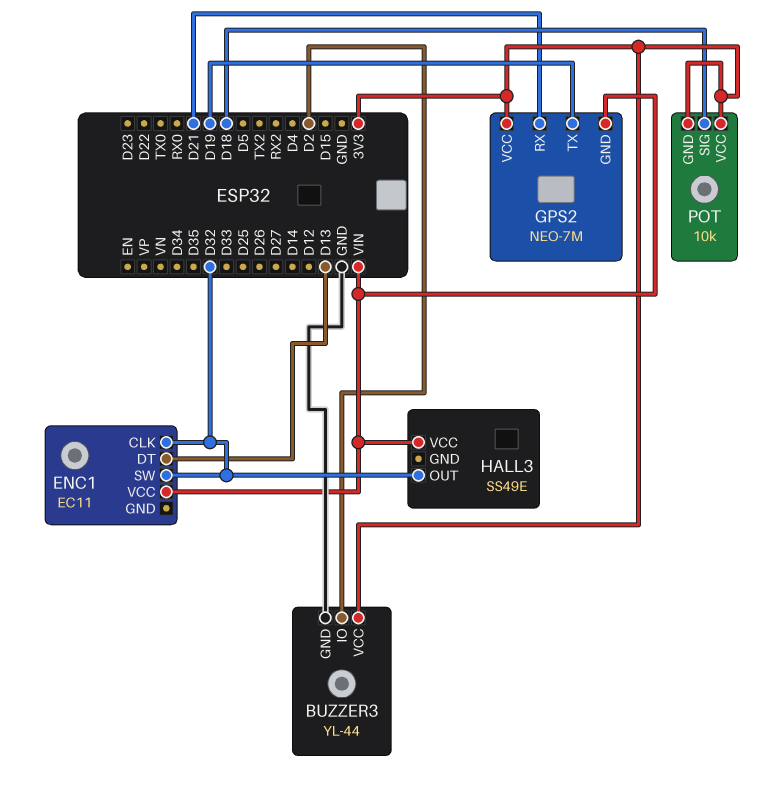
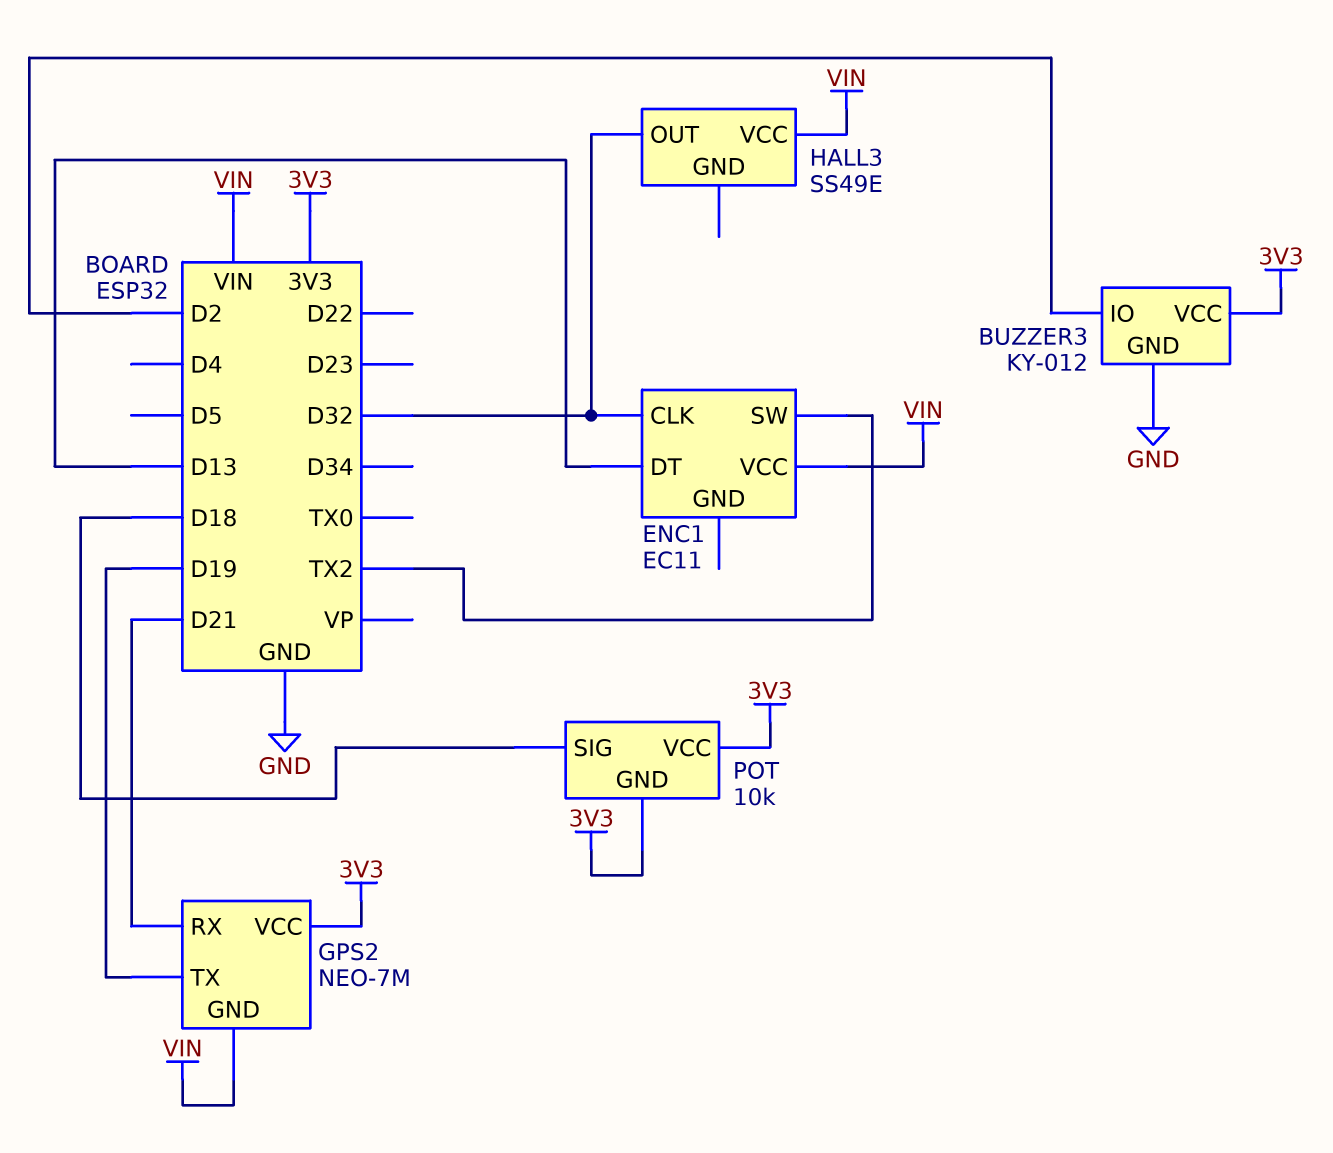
BUZZER3: YL-44 -> KY-012
ENC1 pin SW: D32 -> TX2

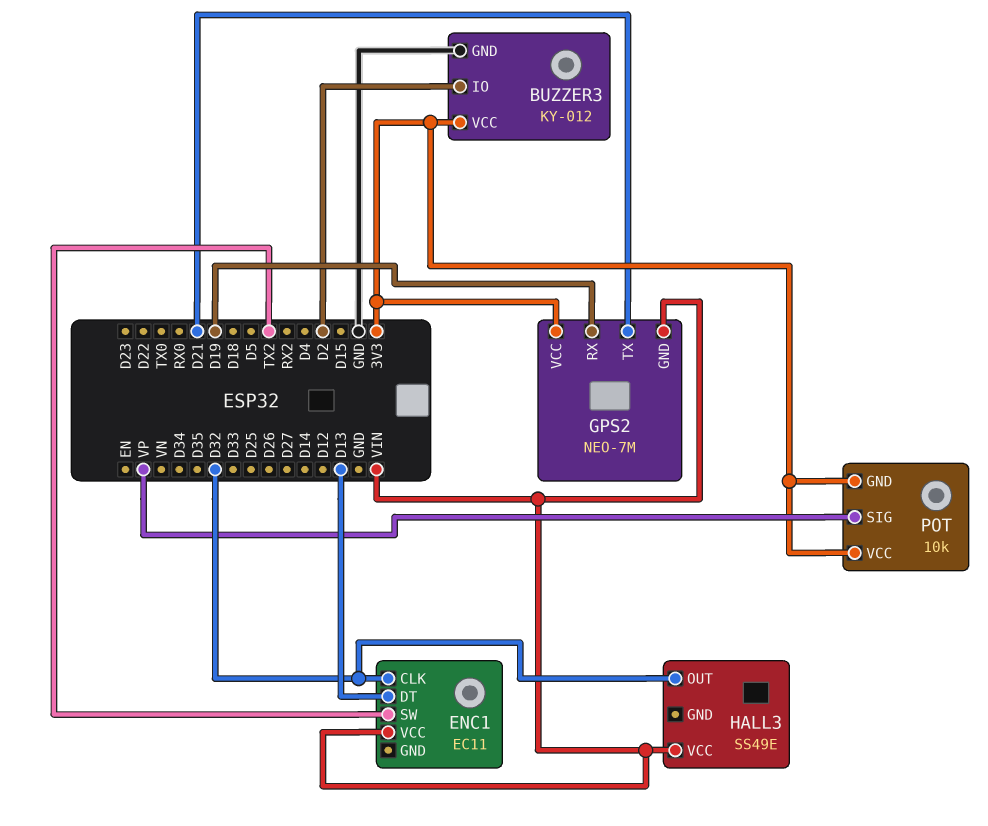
GPS2 pin RX: D21 -> D19
GPS2 pin TX: D19 -> D21
POT pin SIG: D18 -> VP

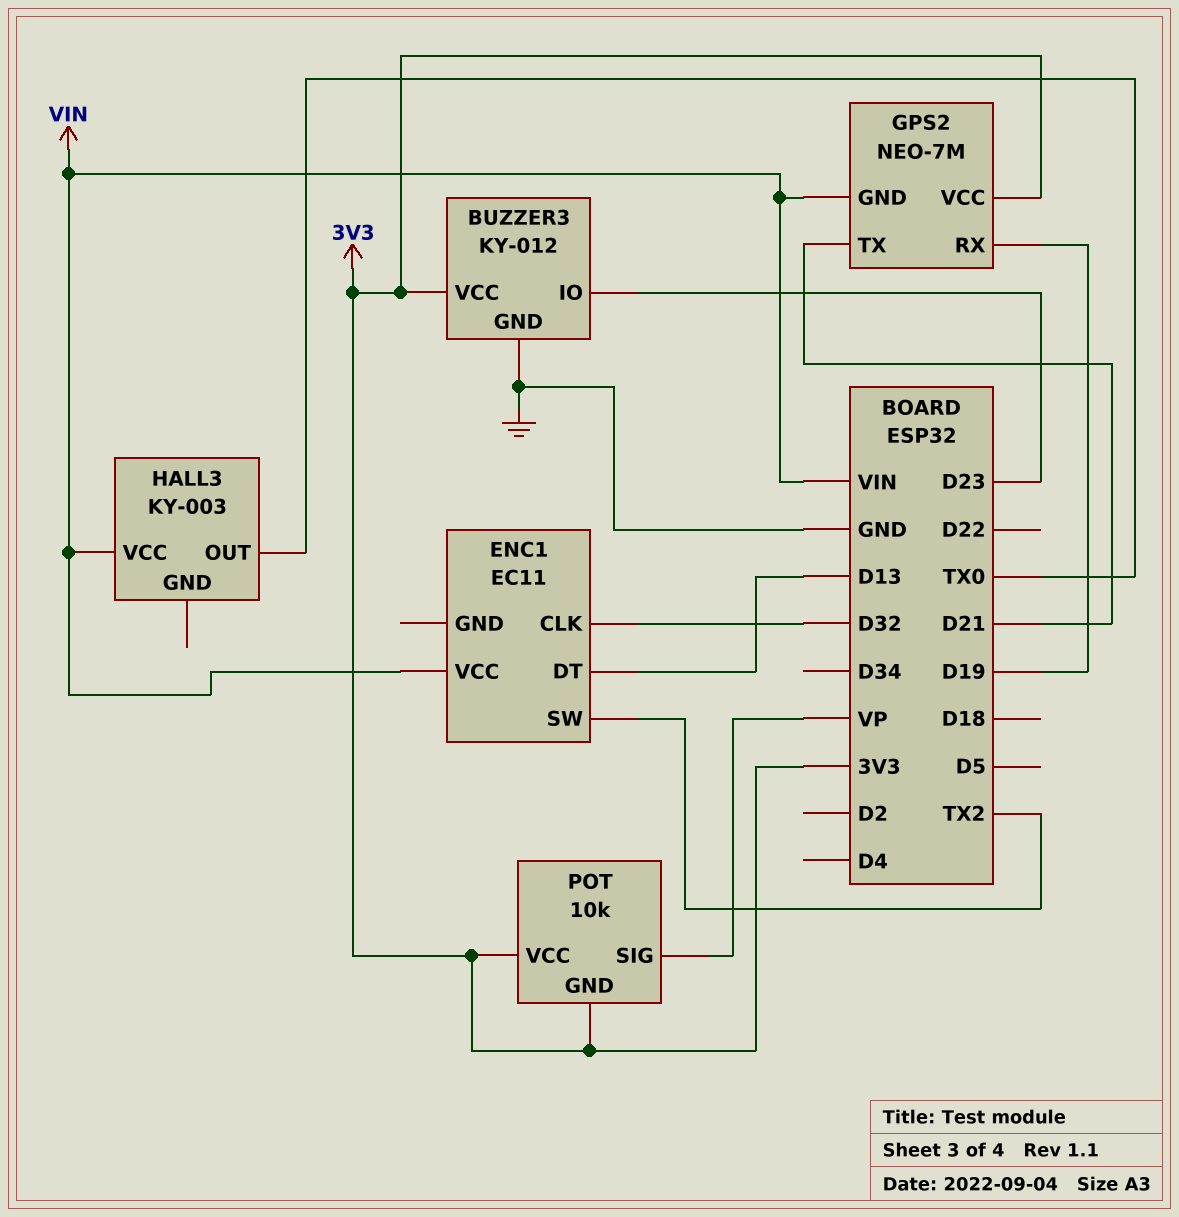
BUZZER3 pin IO: D2 -> D23
HALL3: SS49E -> KY-003
HALL3 pin OUT: D32 -> TX0

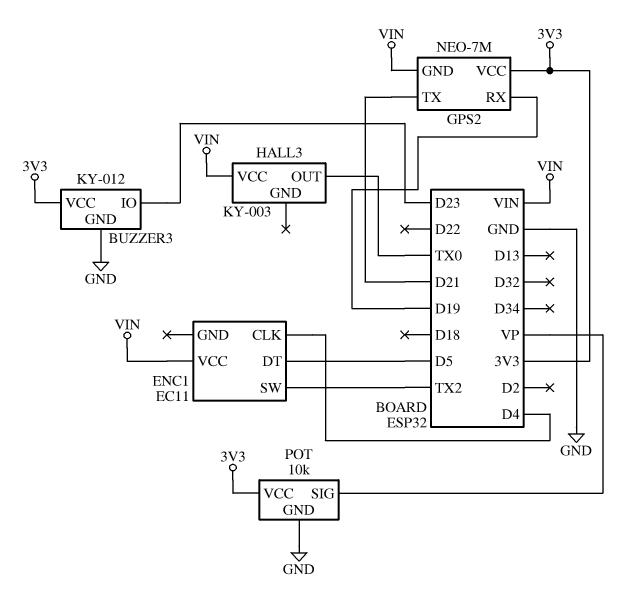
ENC1 pin CLK: D32 -> D4
ENC1 pin DT: D13 -> D5
POT pin GND: 3V3 -> GND

